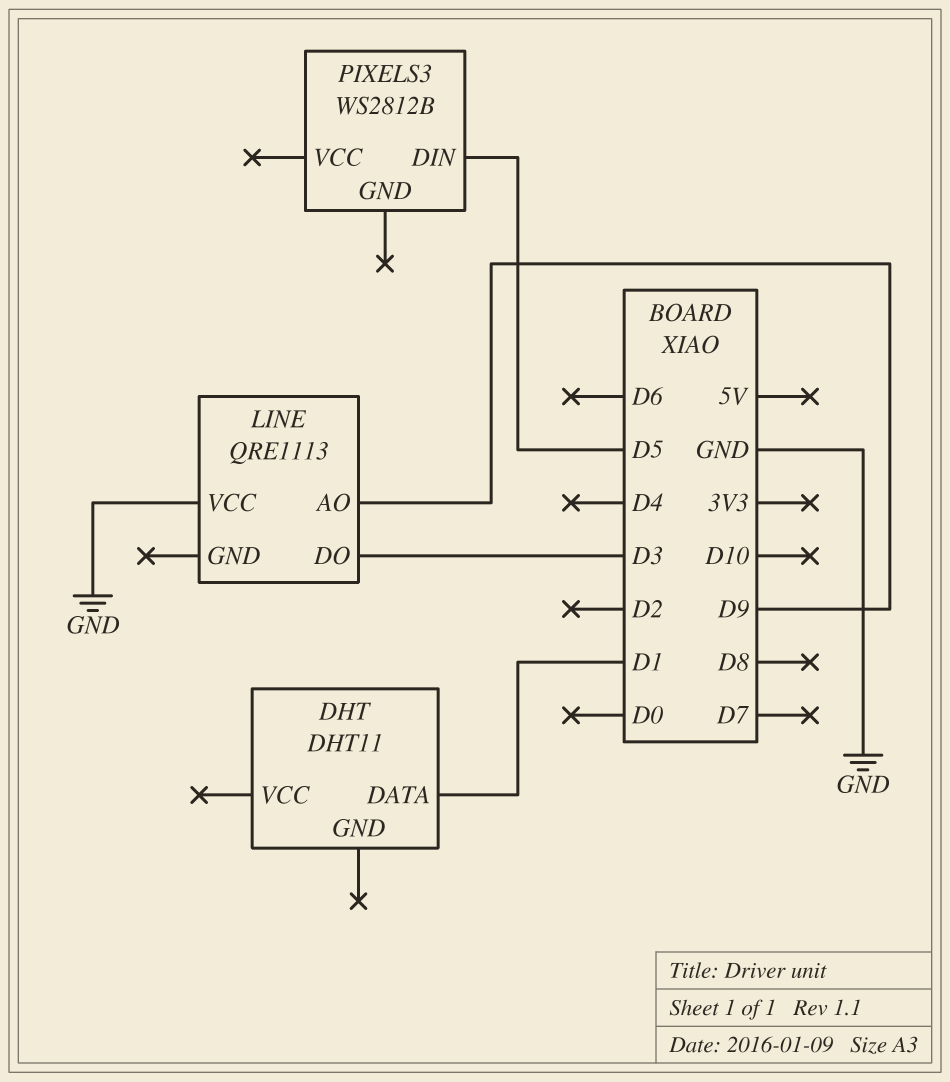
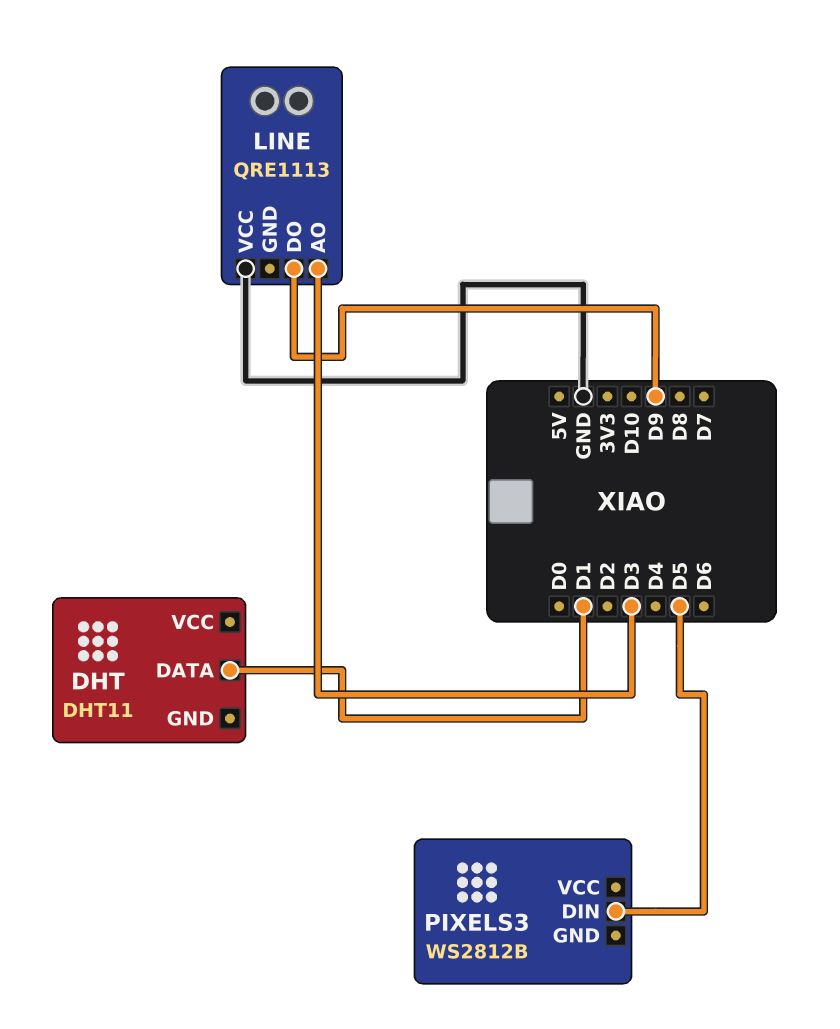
LINE pin AO: D9 -> D3
LINE pin DO: D3 -> D9

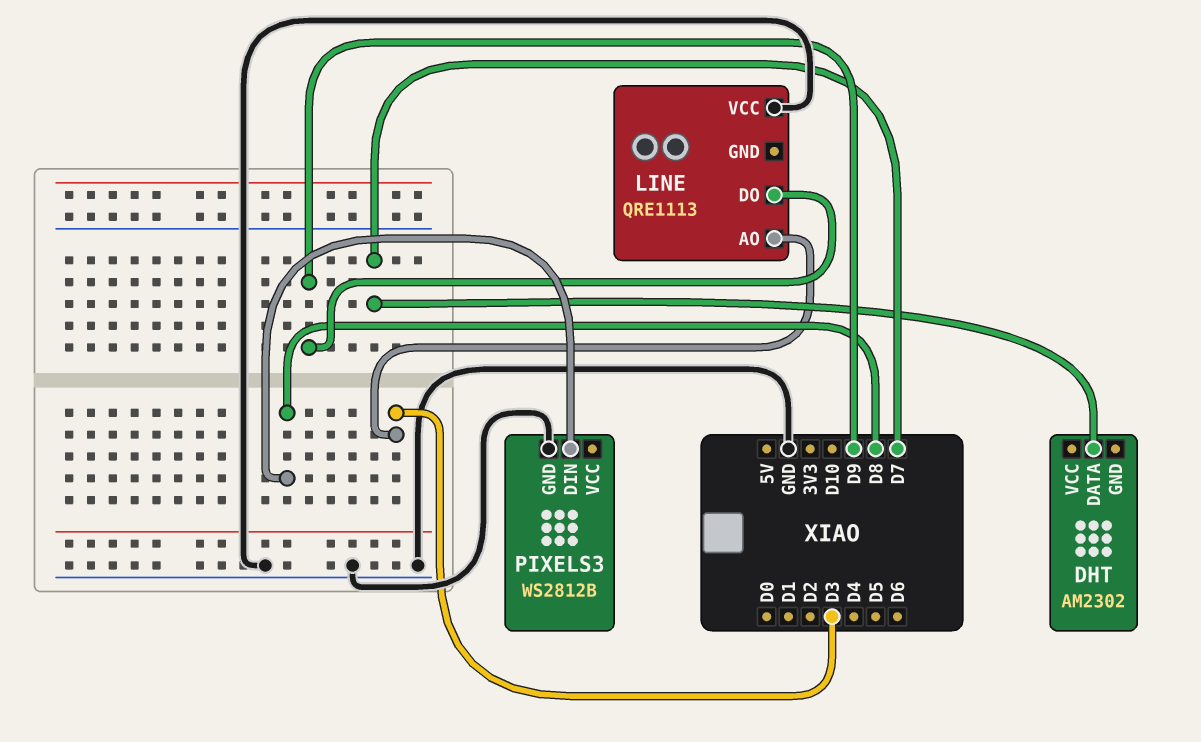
DHT: DHT11 -> AM2302
DHT pin DATA: D1 -> D7
PIXELS3 pin DIN: D5 -> D8
PIXELS3 pin GND: none -> GND

